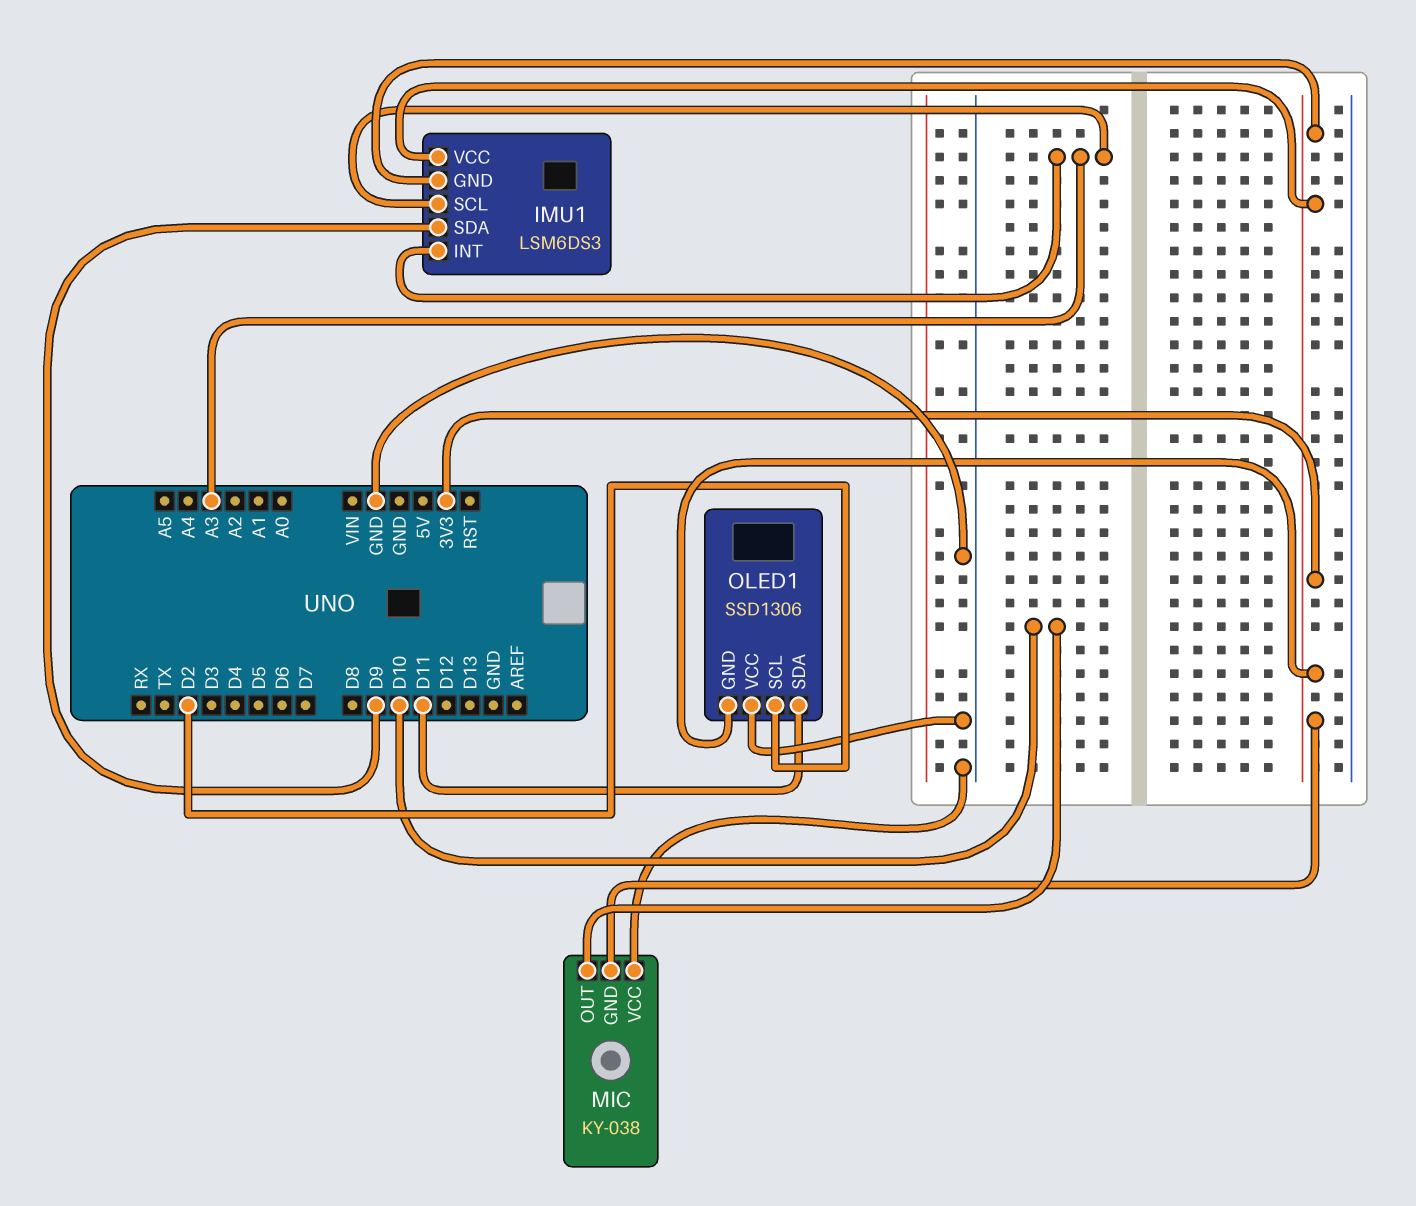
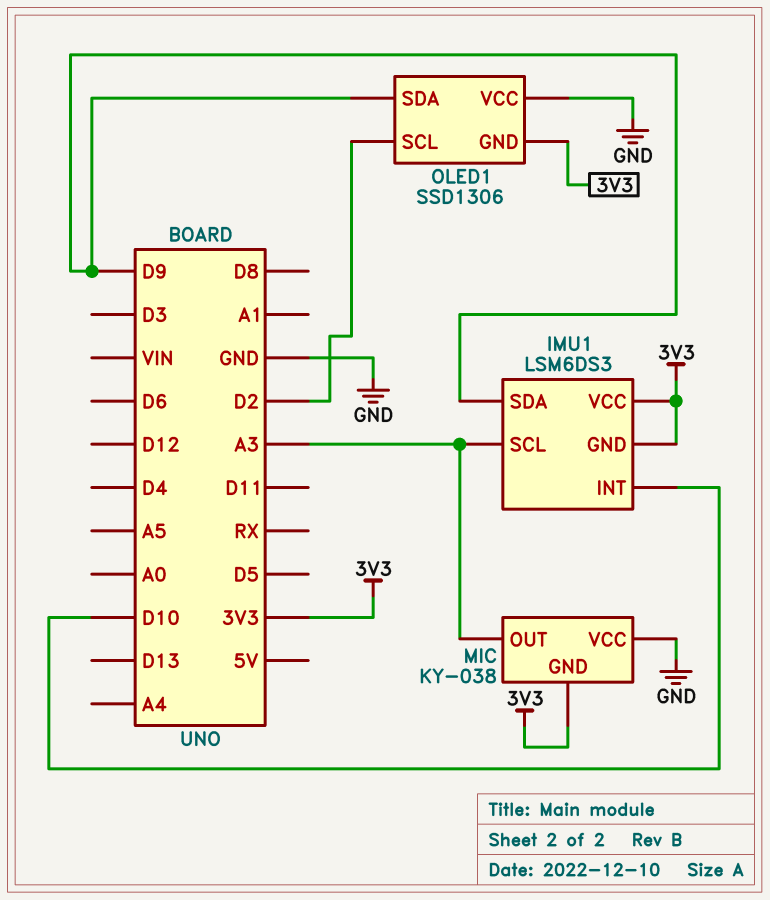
IMU1 pin INT: A3 -> D10
MIC pin OUT: D10 -> A3
OLED1 pin SDA: D11 -> D9

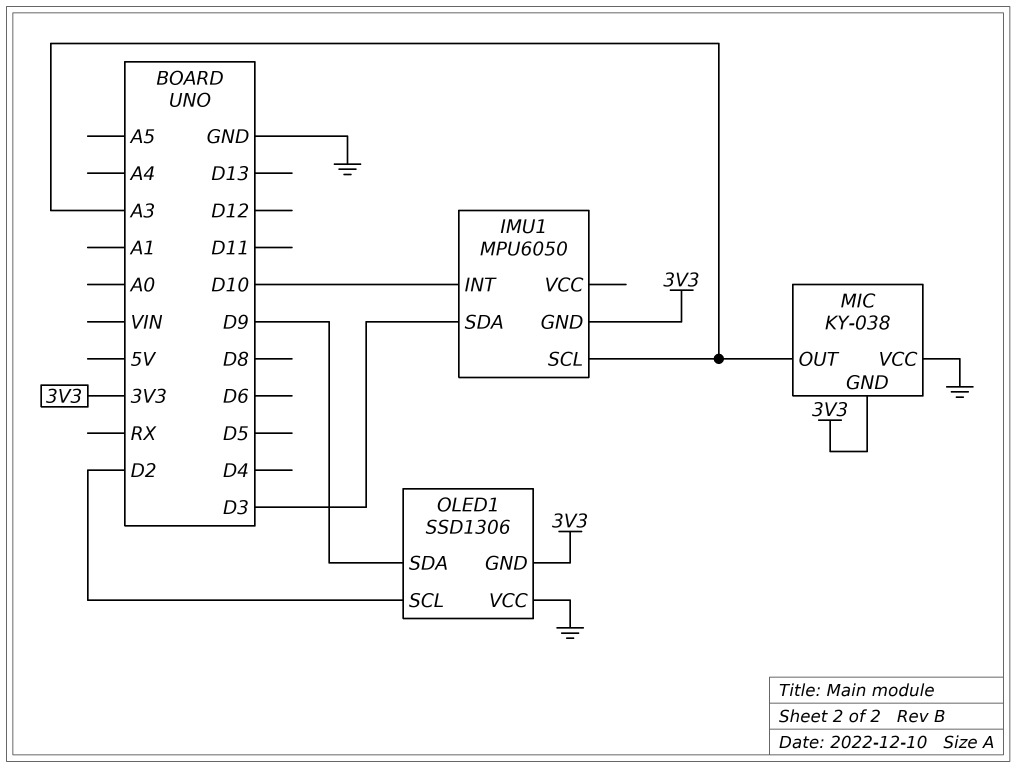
IMU1: LSM6DS3 -> MPU6050
IMU1 pin SDA: D9 -> D3
IMU1 pin VCC: 3V3 -> none

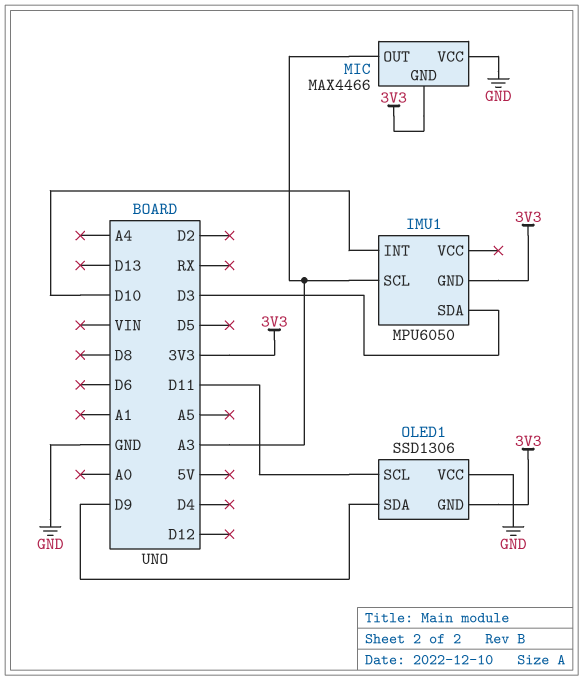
MIC: KY-038 -> MAX4466
OLED1 pin SCL: D2 -> D11

